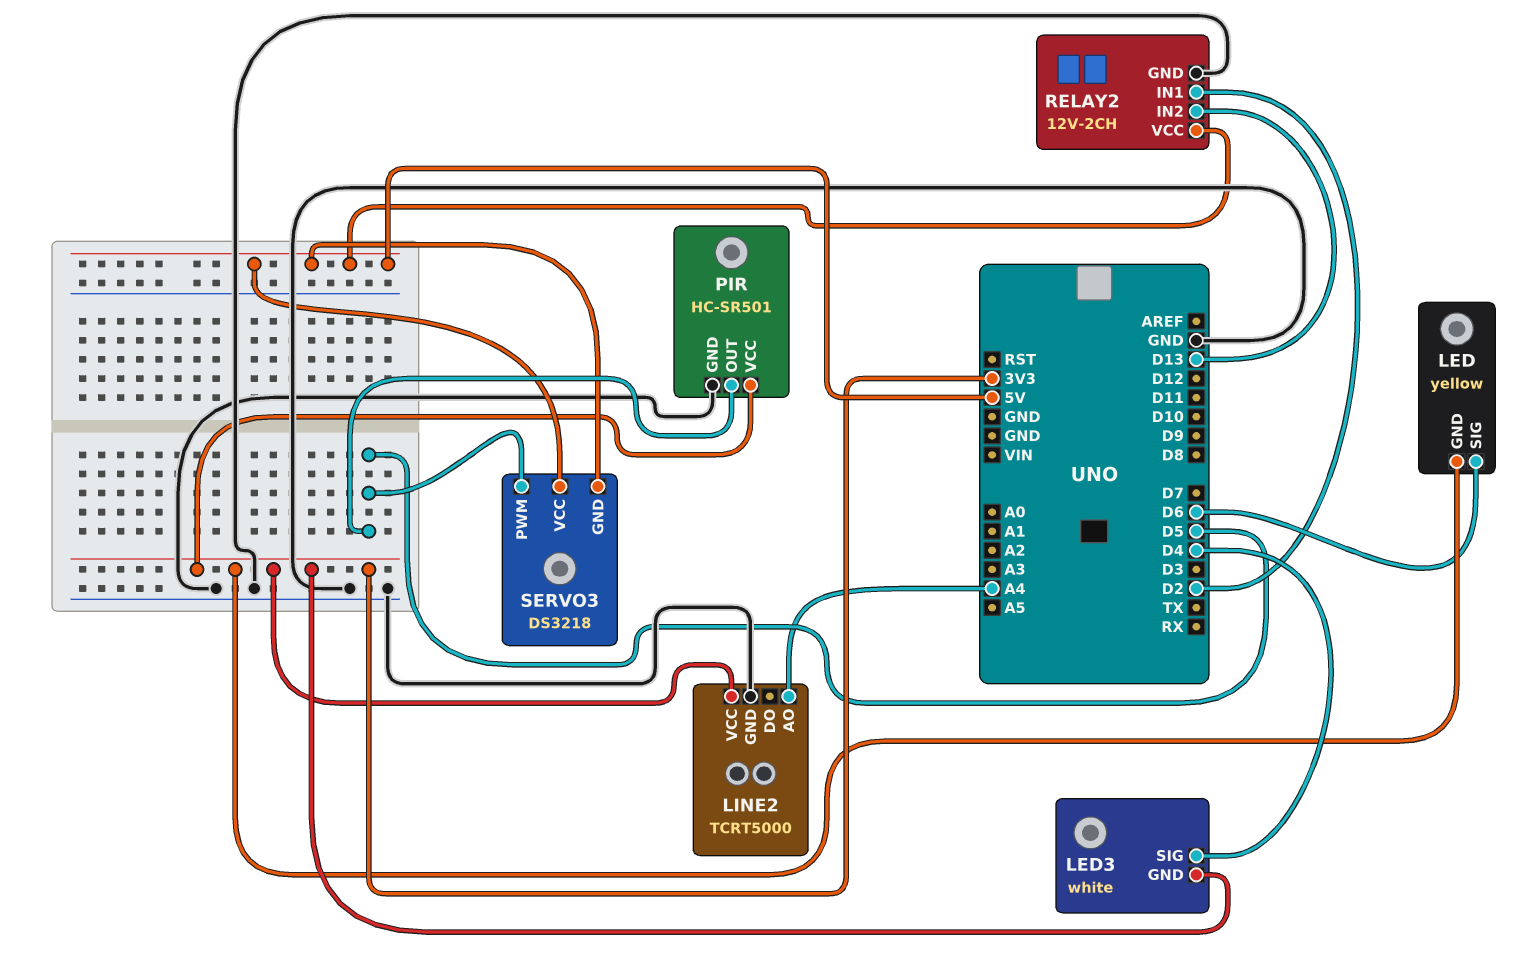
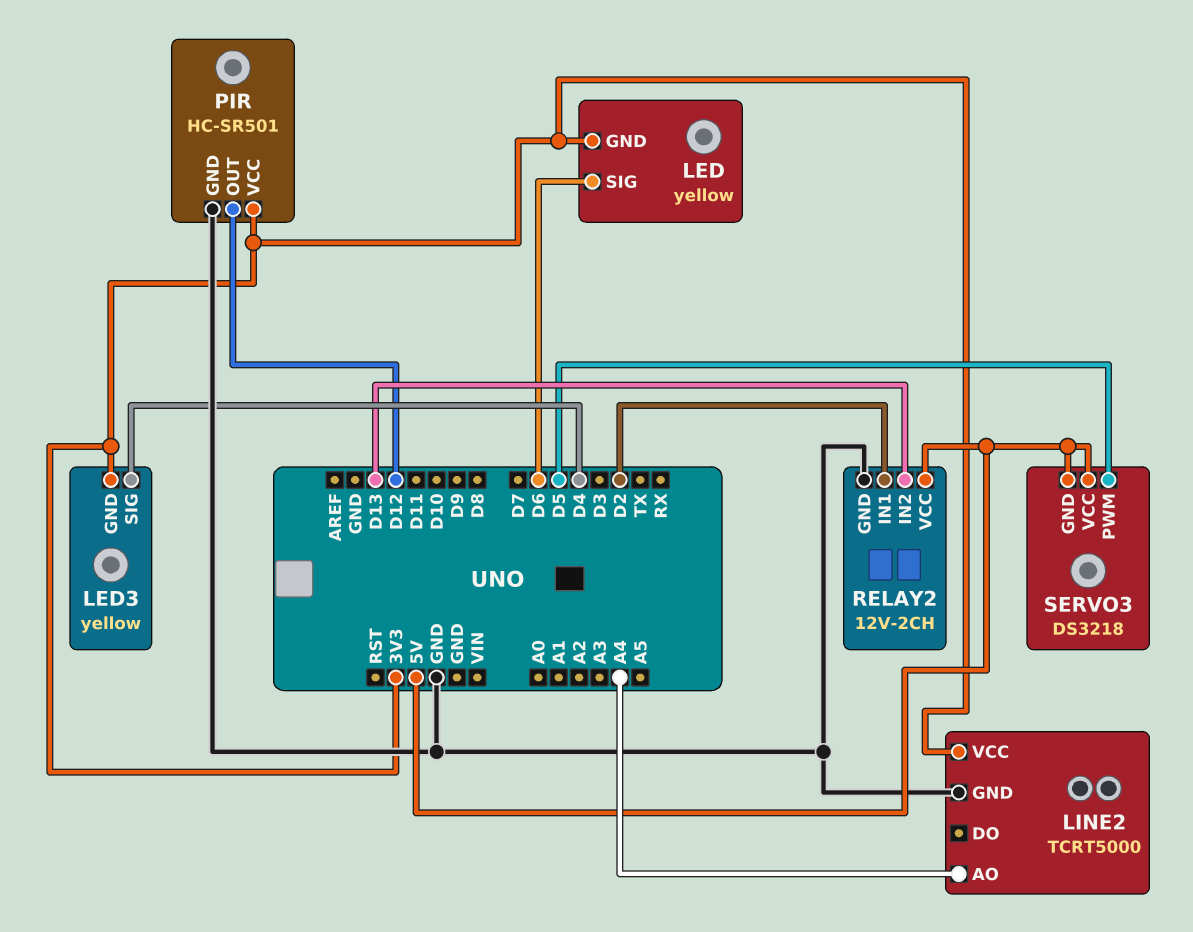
LED3: white -> yellow
PIR pin OUT: D5 -> D12

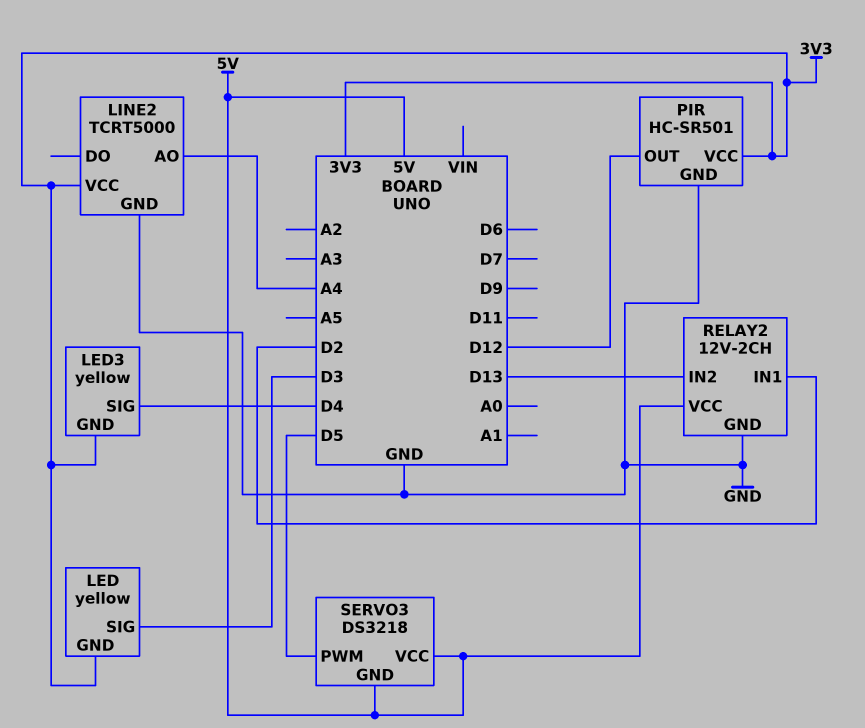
LED pin SIG: D6 -> D3

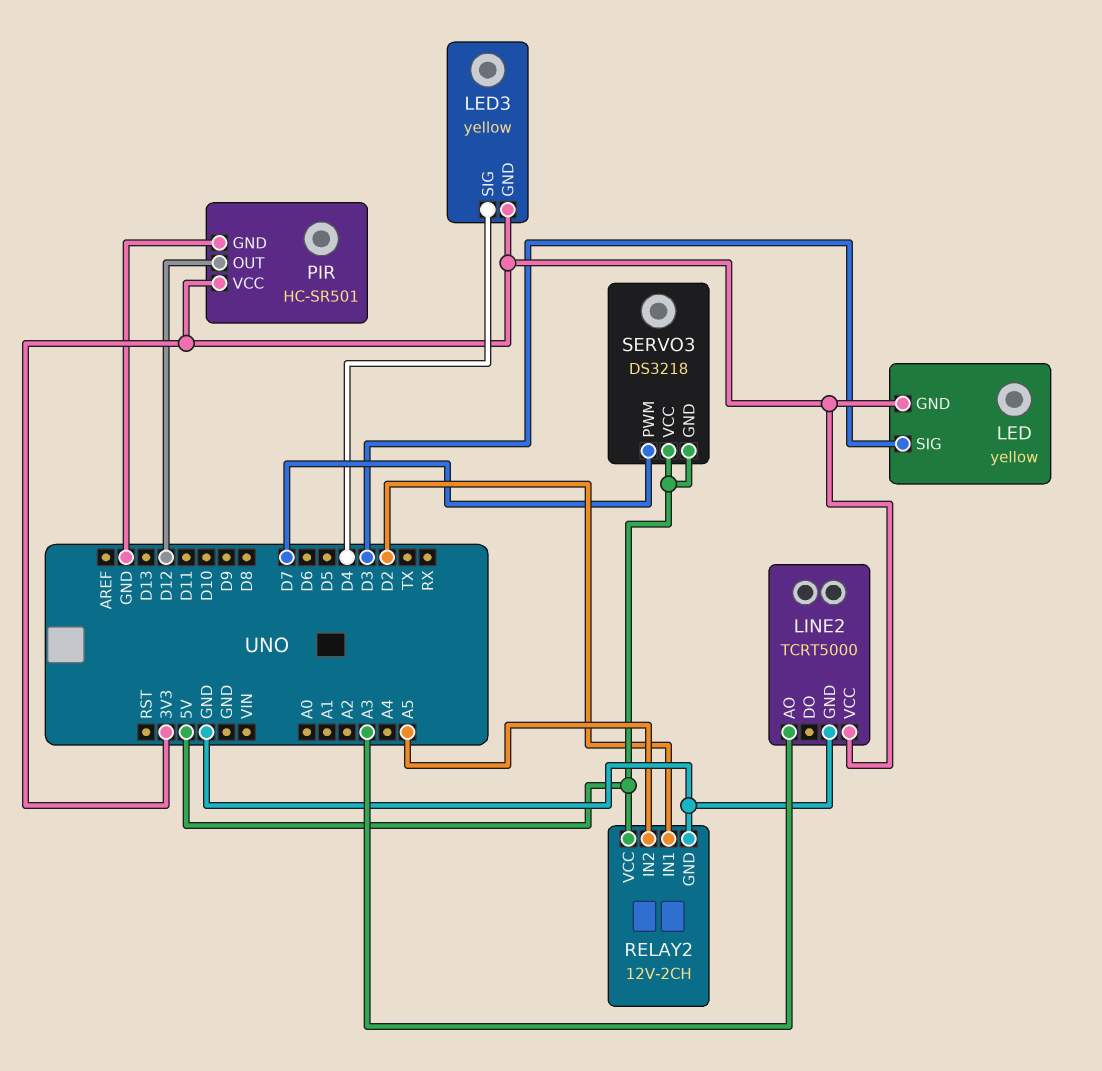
LINE2 pin AO: A4 -> A3
RELAY2 pin IN2: D13 -> A5
SERVO3 pin PWM: D5 -> D7

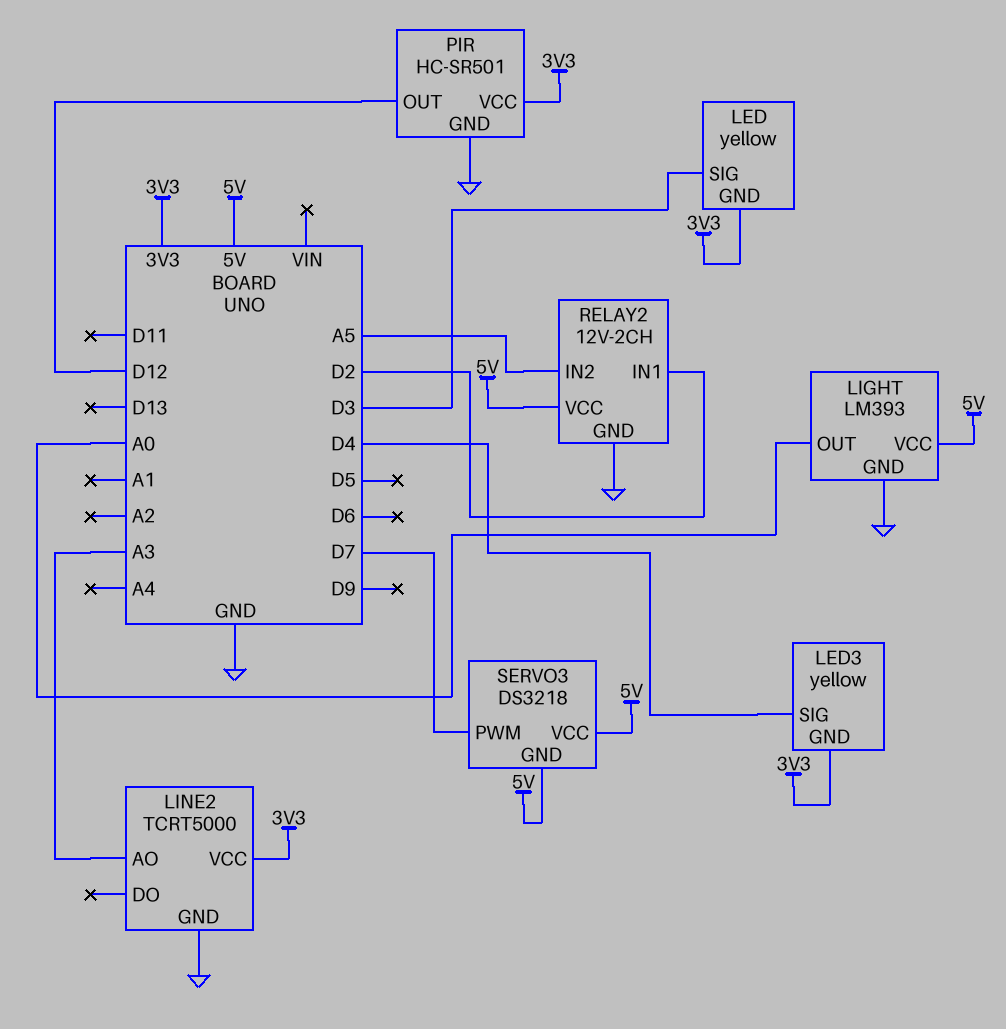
LIGHT: none -> LM393
LIGHT pin GND: none -> GND
LIGHT pin OUT: none -> A0
LIGHT pin VCC: none -> 5V

